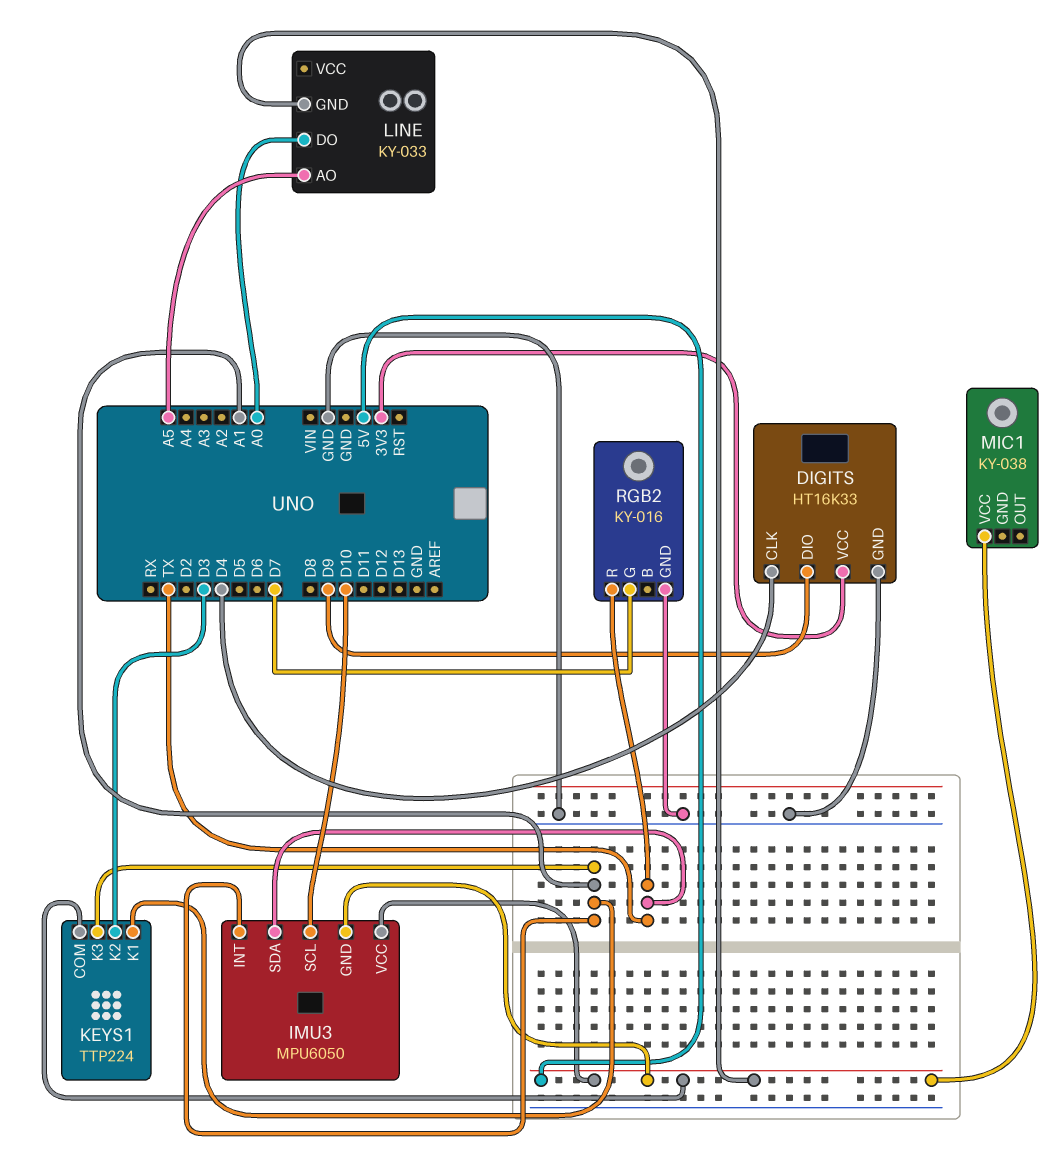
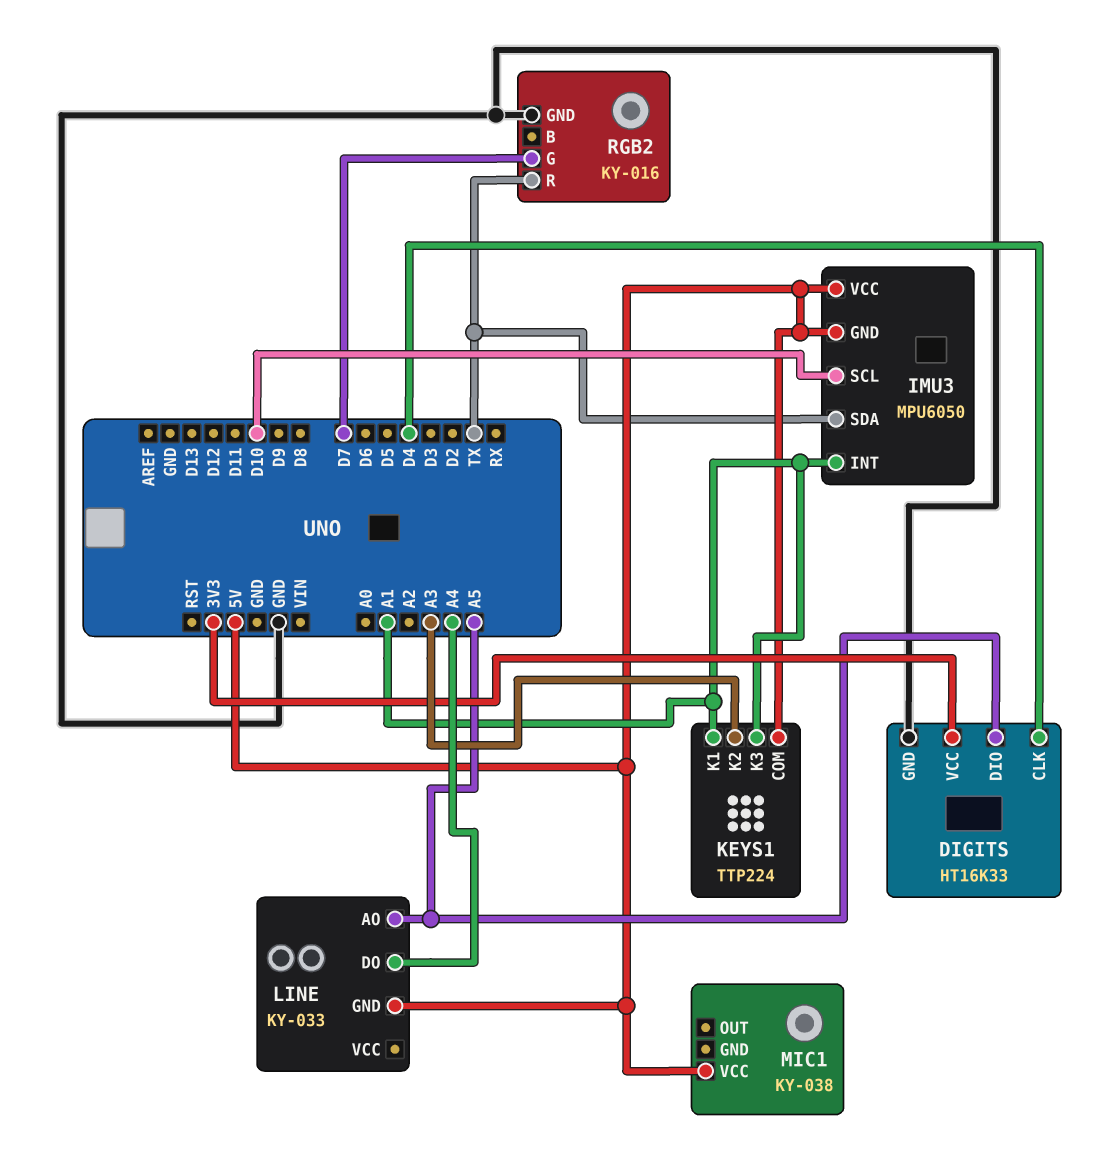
DIGITS pin DIO: D9 -> A5
KEYS1 pin K2: D3 -> A3
LINE pin DO: A0 -> A4

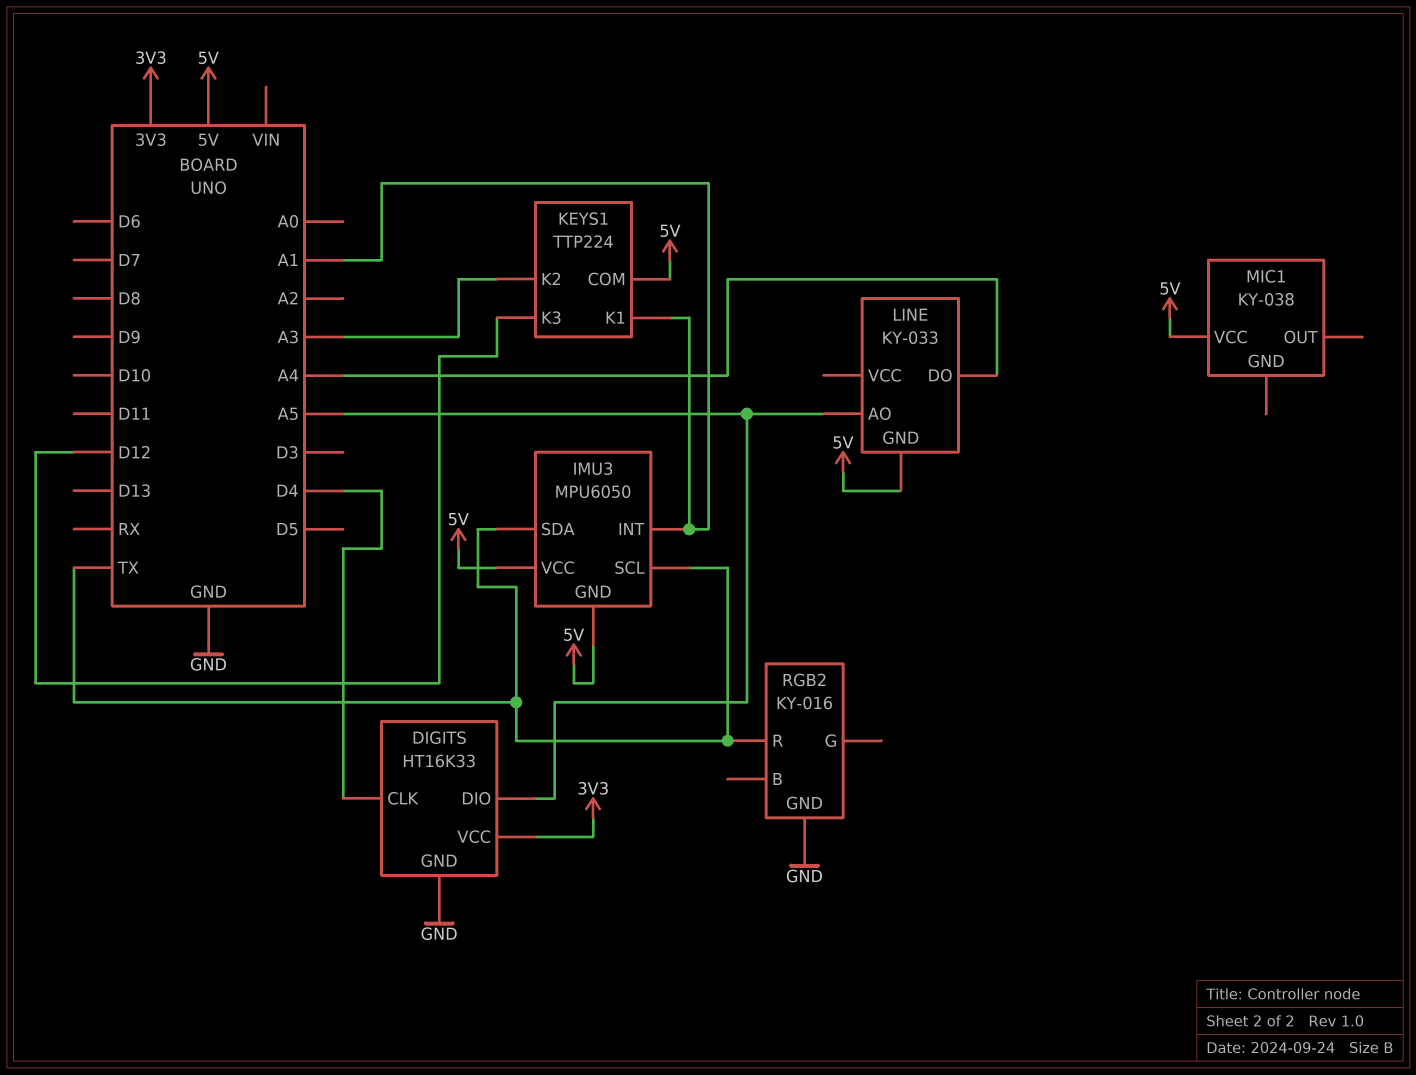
IMU3 pin SCL: D10 -> TX
KEYS1 pin K3: A1 -> D12
RGB2 pin G: D7 -> none

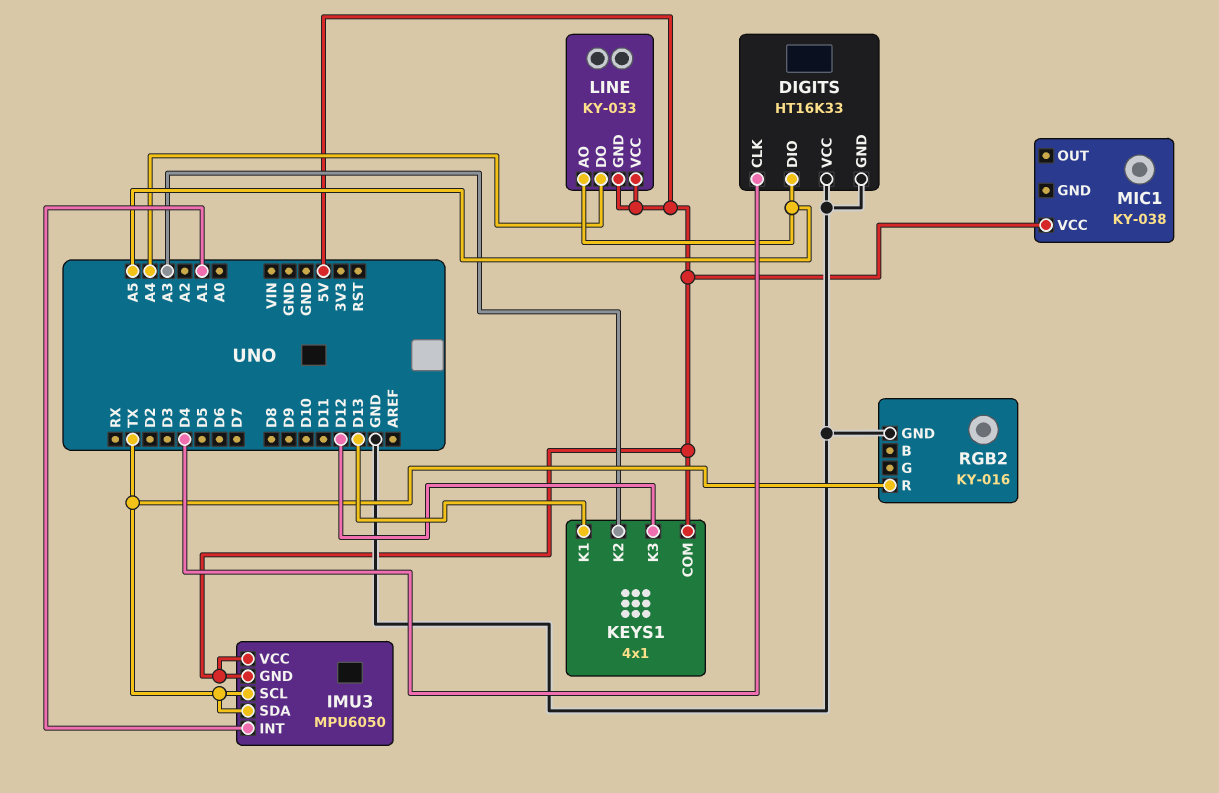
DIGITS pin VCC: 3V3 -> GND
KEYS1: TTP224 -> 4x1
KEYS1 pin K1: A1 -> D13
LINE pin VCC: none -> 5V

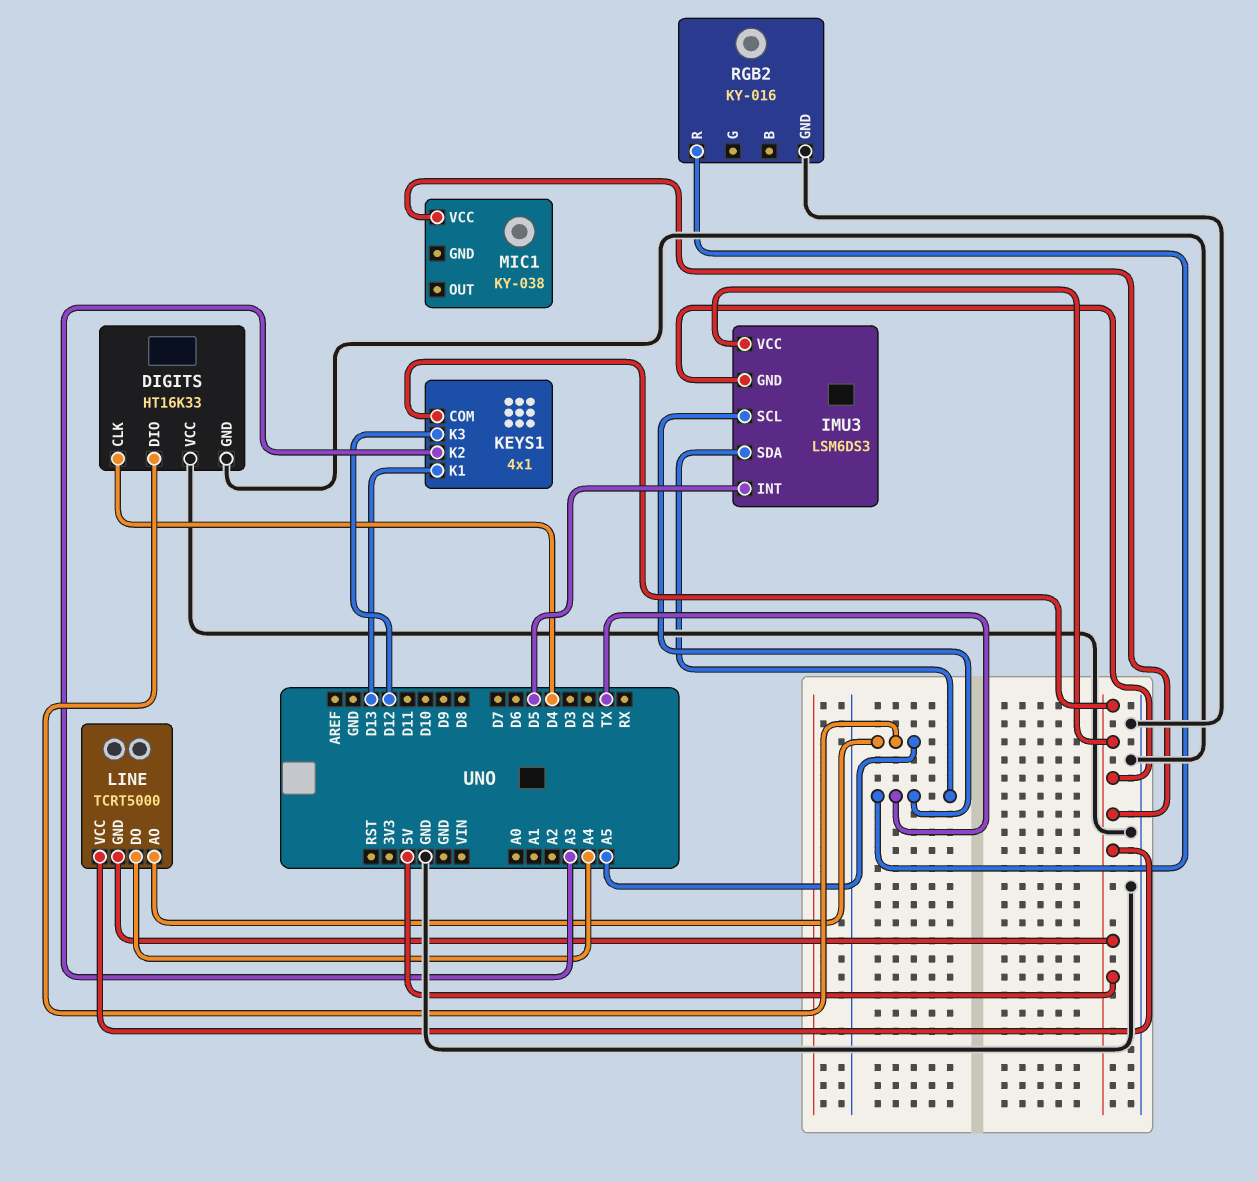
IMU3: MPU6050 -> LSM6DS3
IMU3 pin INT: A1 -> D5
LINE: KY-033 -> TCRT5000

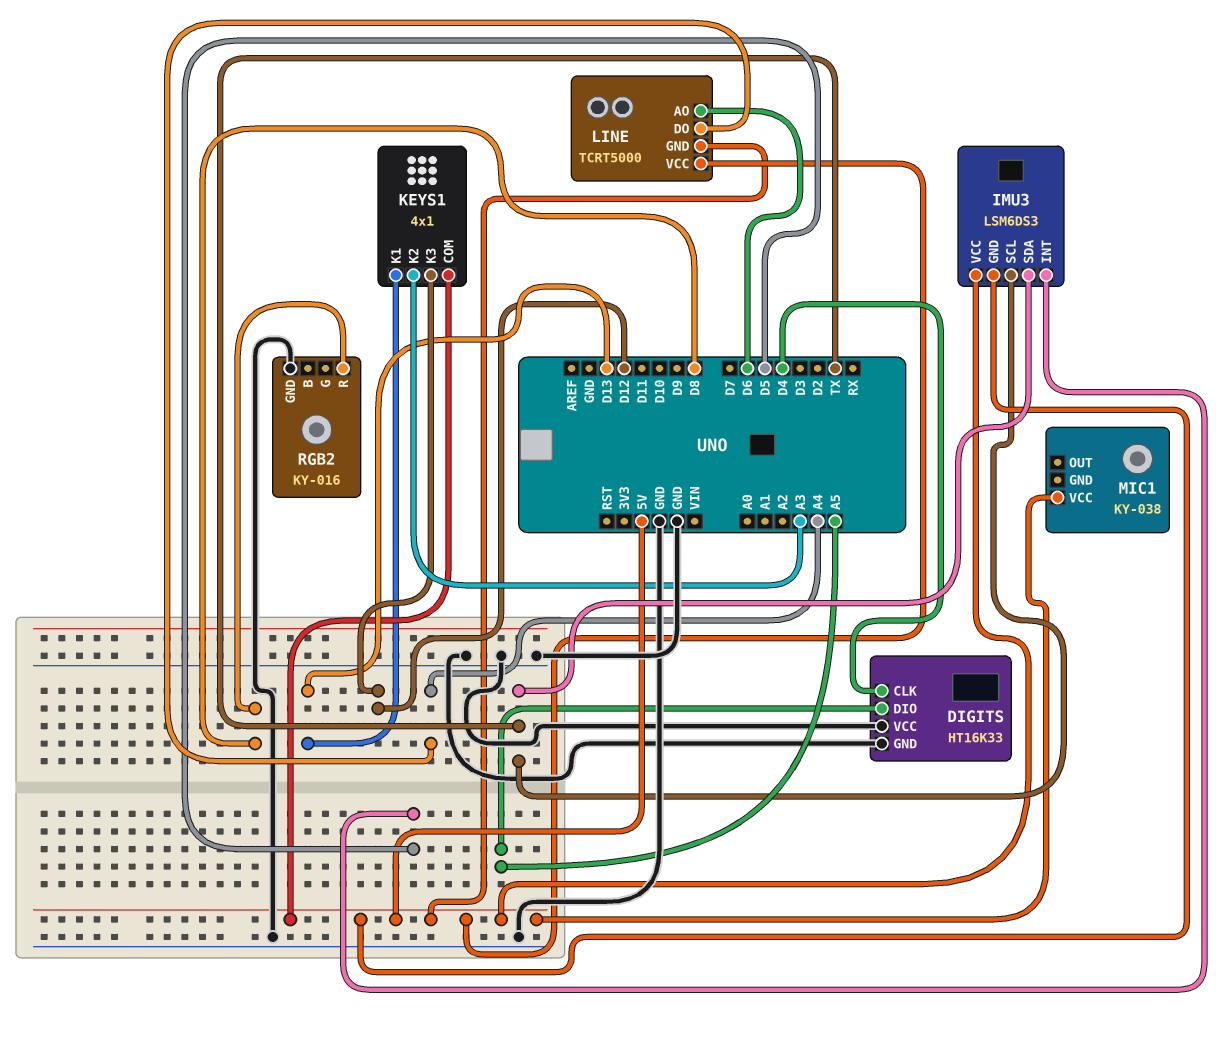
LINE pin AO: A5 -> D6
RGB2 pin R: TX -> D8

